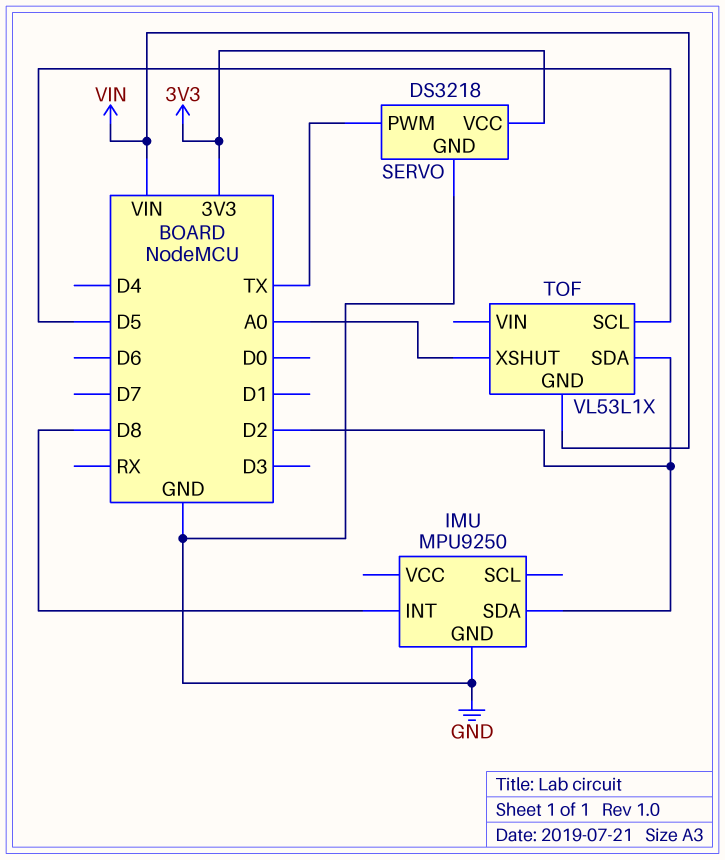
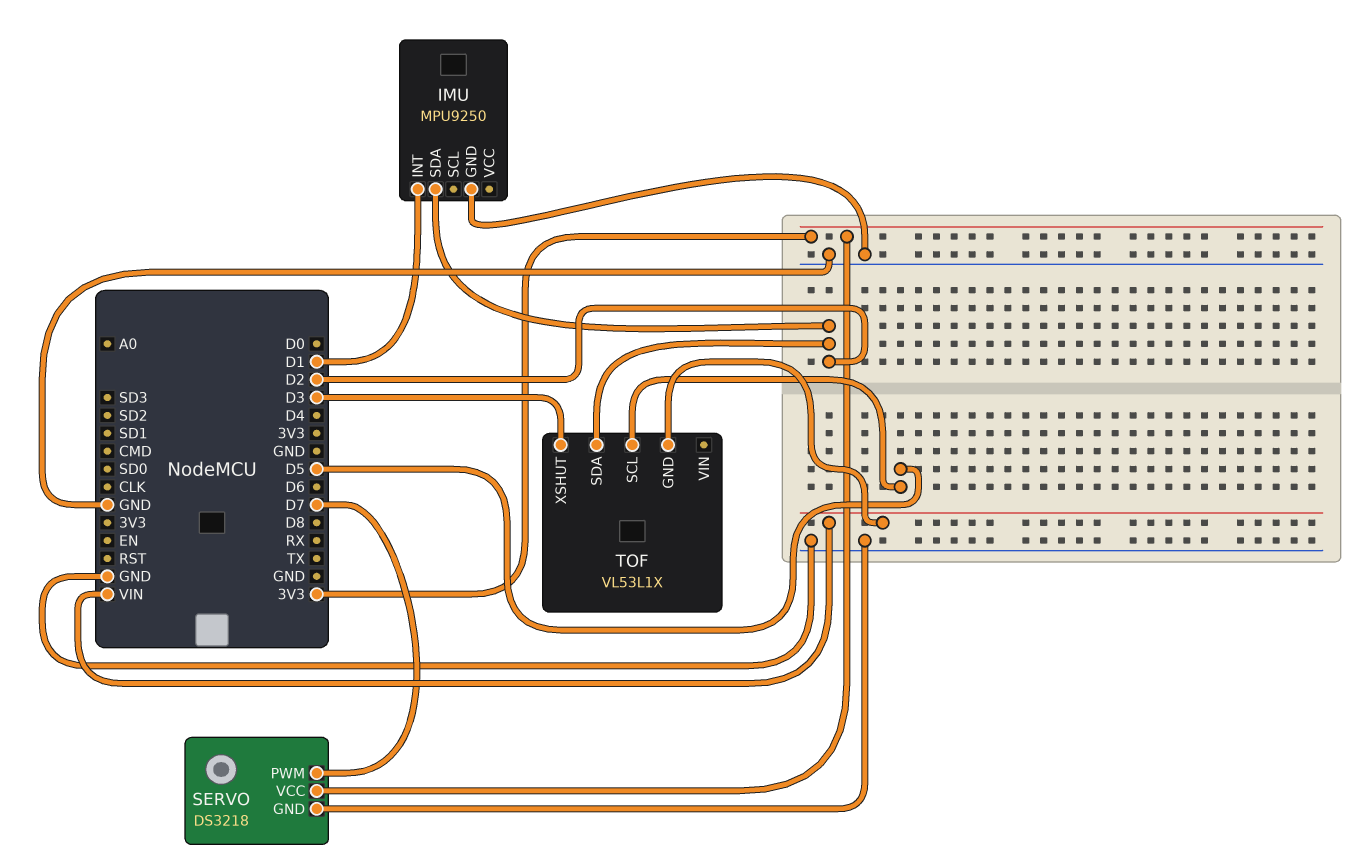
IMU pin INT: D8 -> D1
SERVO pin PWM: TX -> D7
TOF pin XSHUT: A0 -> D3

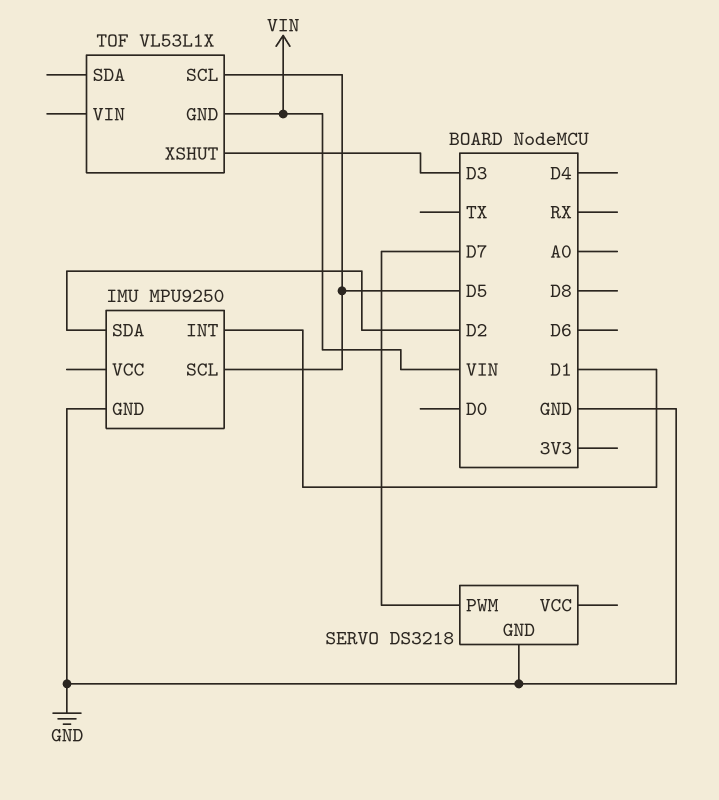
IMU pin SCL: none -> D5
SERVO pin VCC: 3V3 -> none
TOF pin SDA: D2 -> none

